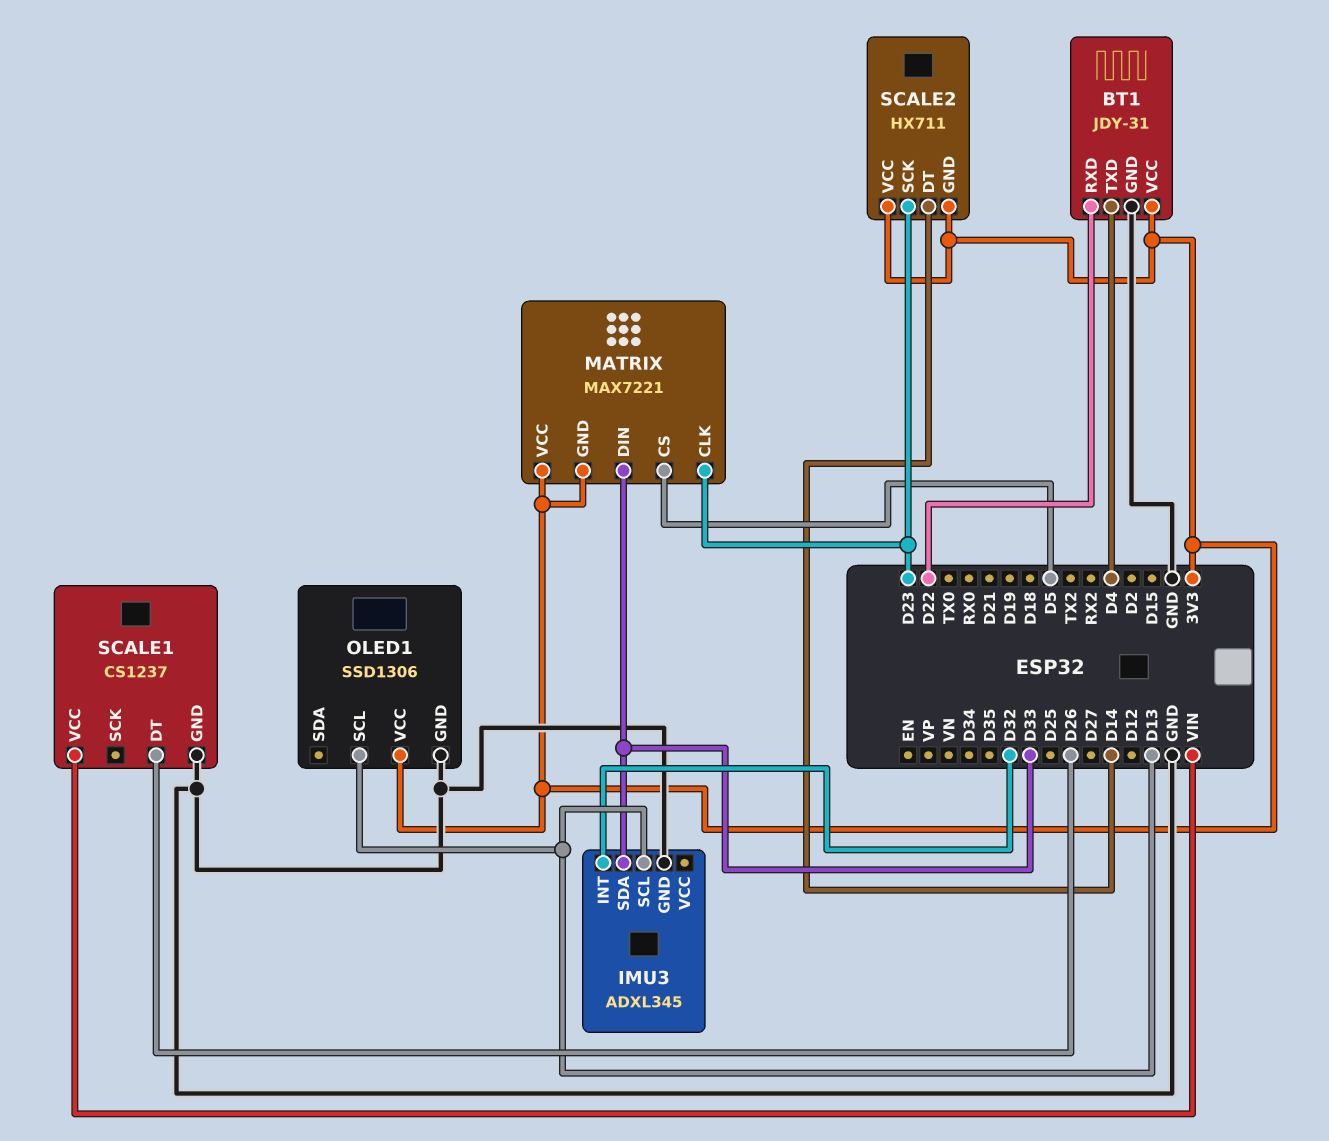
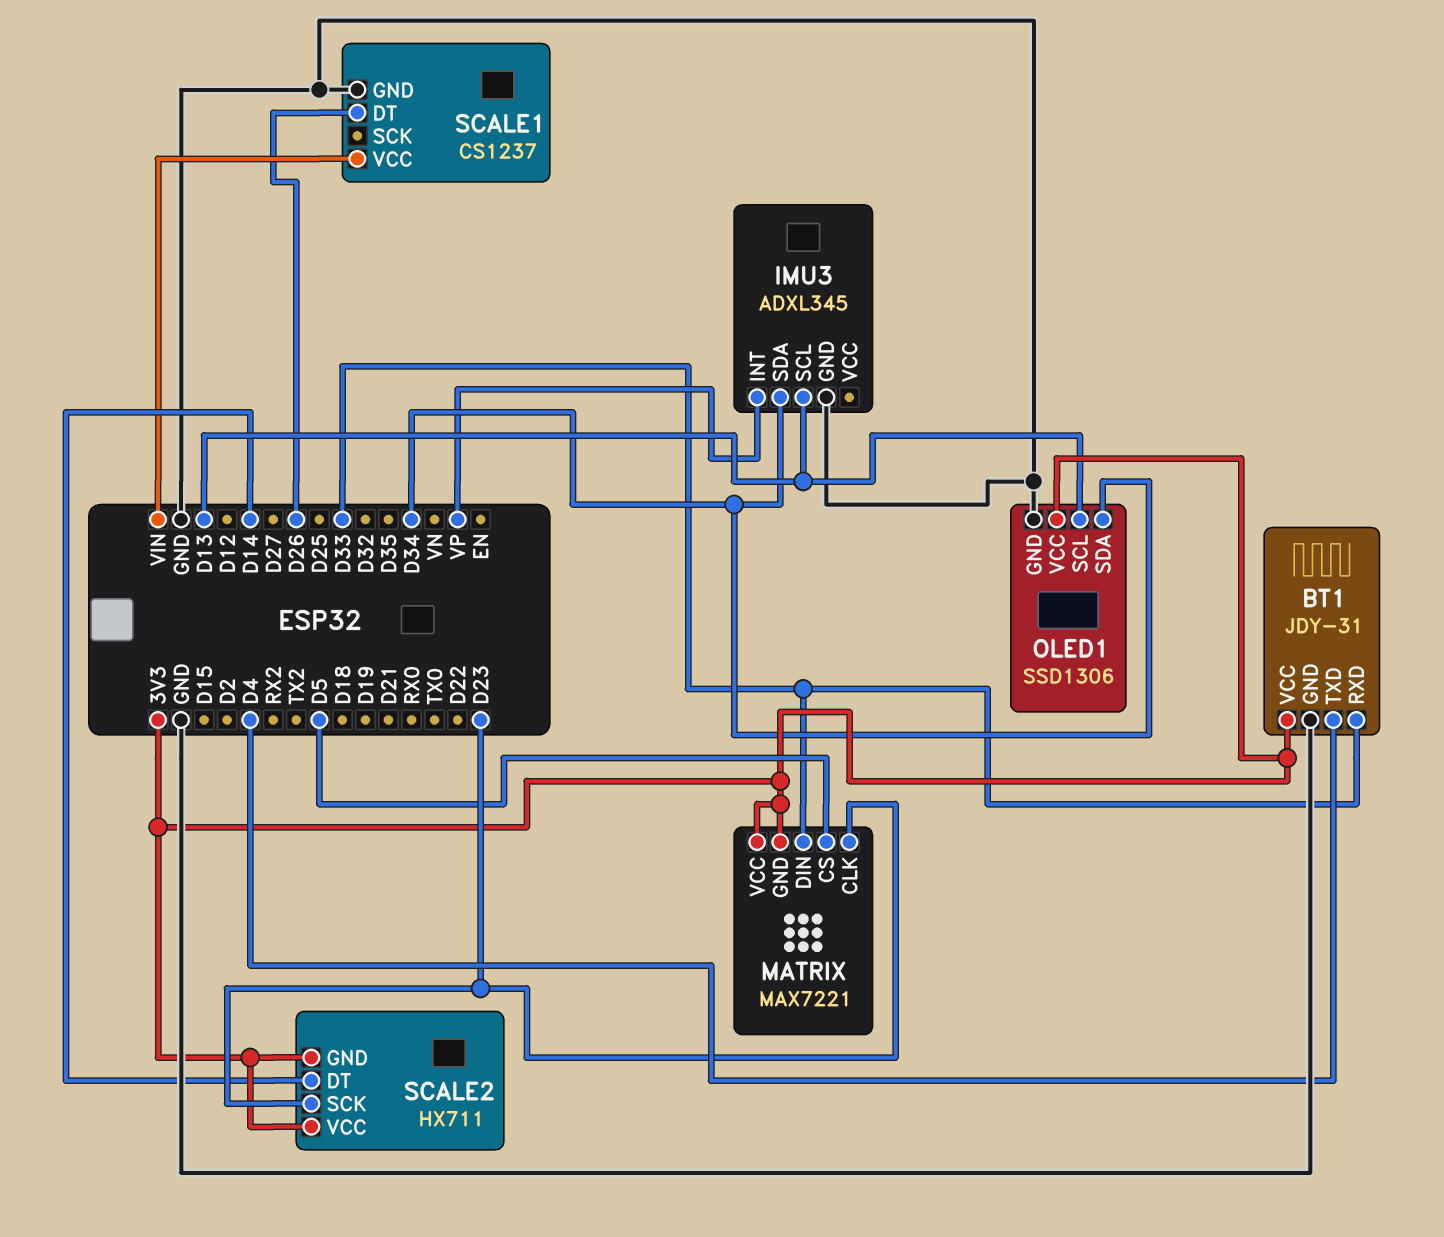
BT1 pin RXD: D22 -> D33
IMU3 pin INT: D32 -> VP
IMU3 pin SDA: D33 -> D34
OLED1 pin SDA: none -> D34

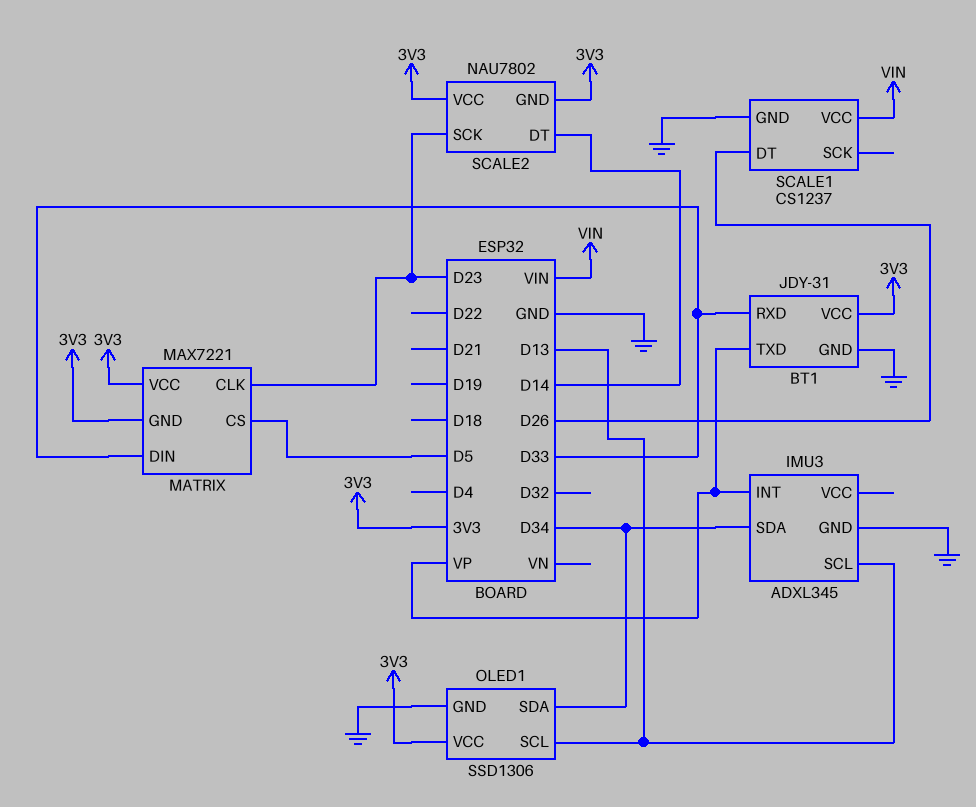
BT1 pin TXD: D4 -> VP
SCALE2: HX711 -> NAU7802

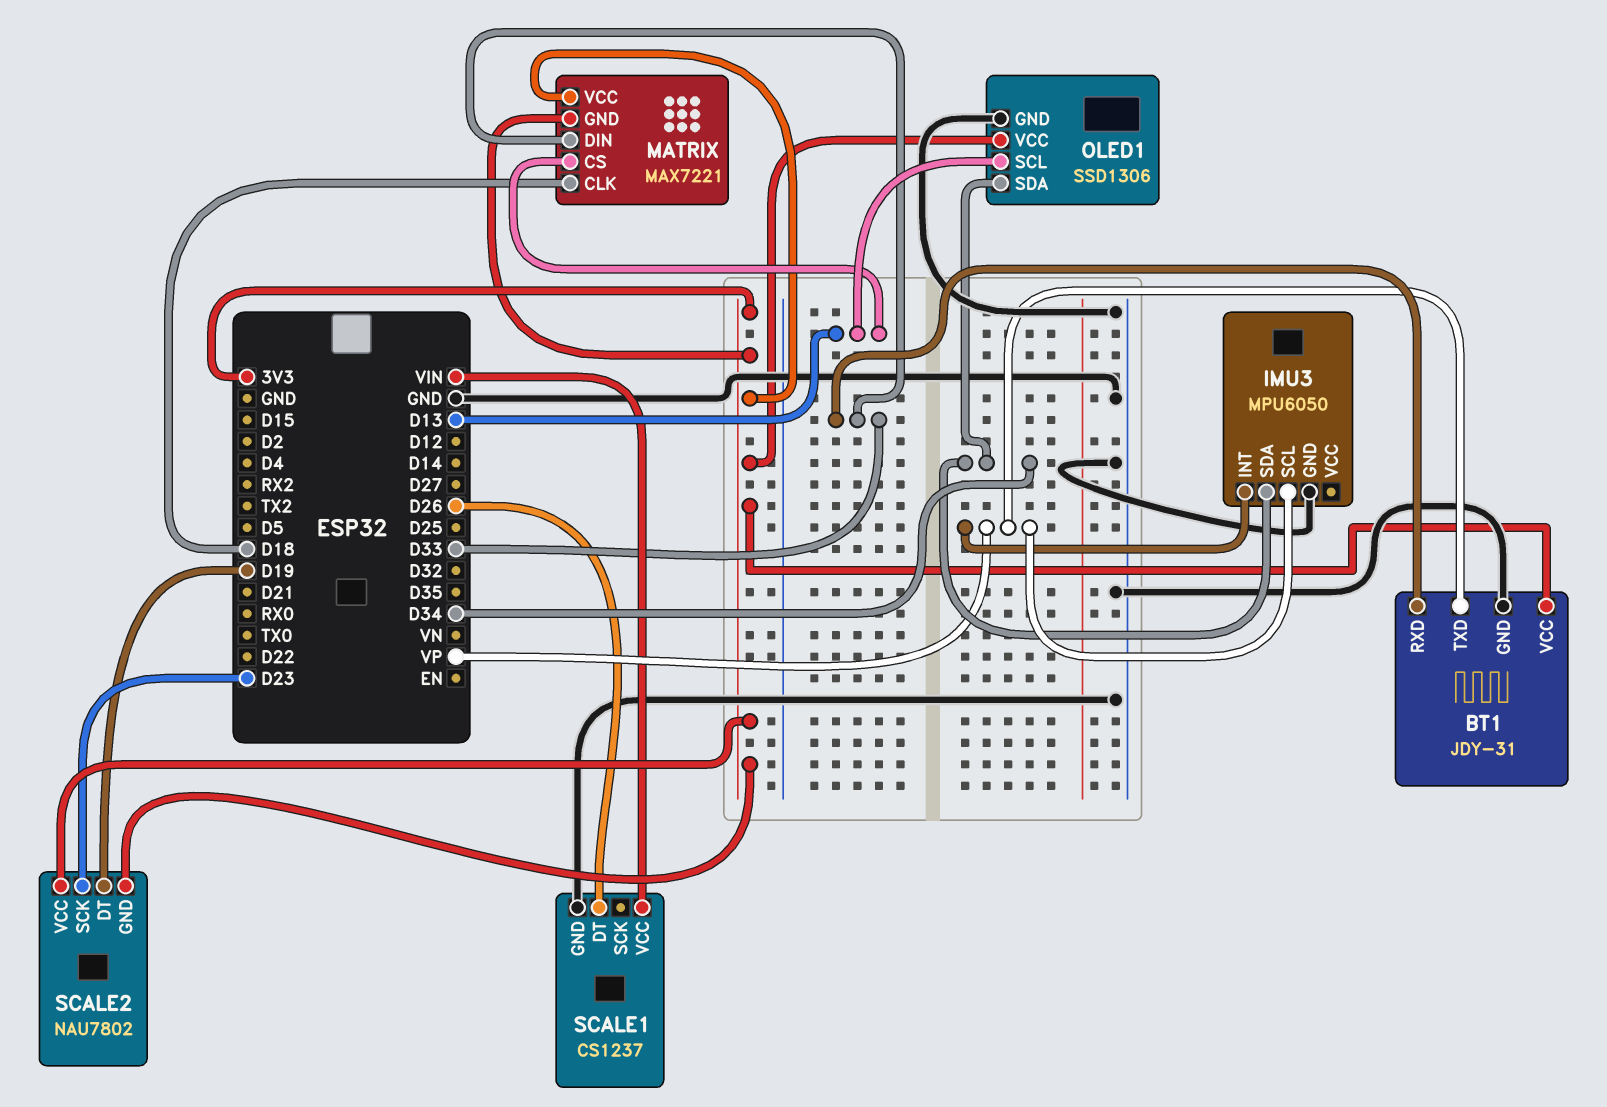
IMU3: ADXL345 -> MPU6050
IMU3 pin SCL: D13 -> VP
MATRIX pin CLK: D23 -> D18
MATRIX pin CS: D5 -> D13
SCALE2 pin DT: D14 -> D19

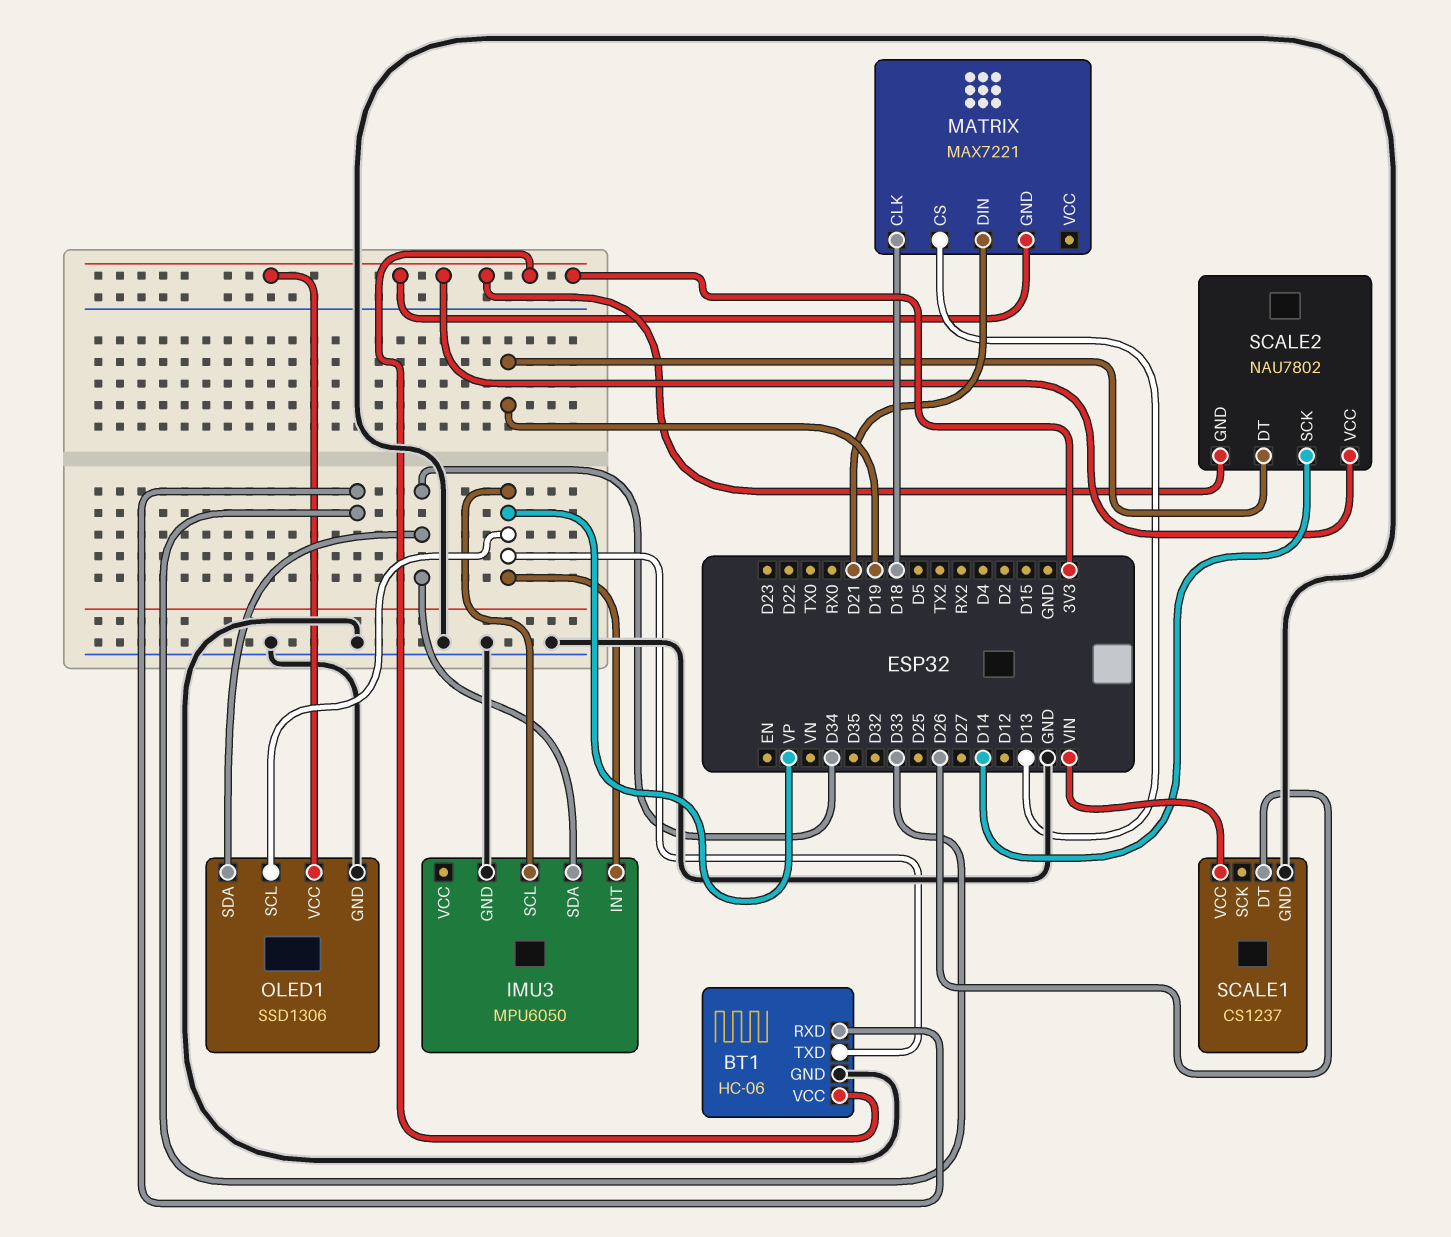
BT1: JDY-31 -> HC-06
MATRIX pin DIN: D33 -> D21
MATRIX pin VCC: 3V3 -> none
OLED1 pin SCL: D13 -> VP
SCALE2 pin SCK: D23 -> D14

